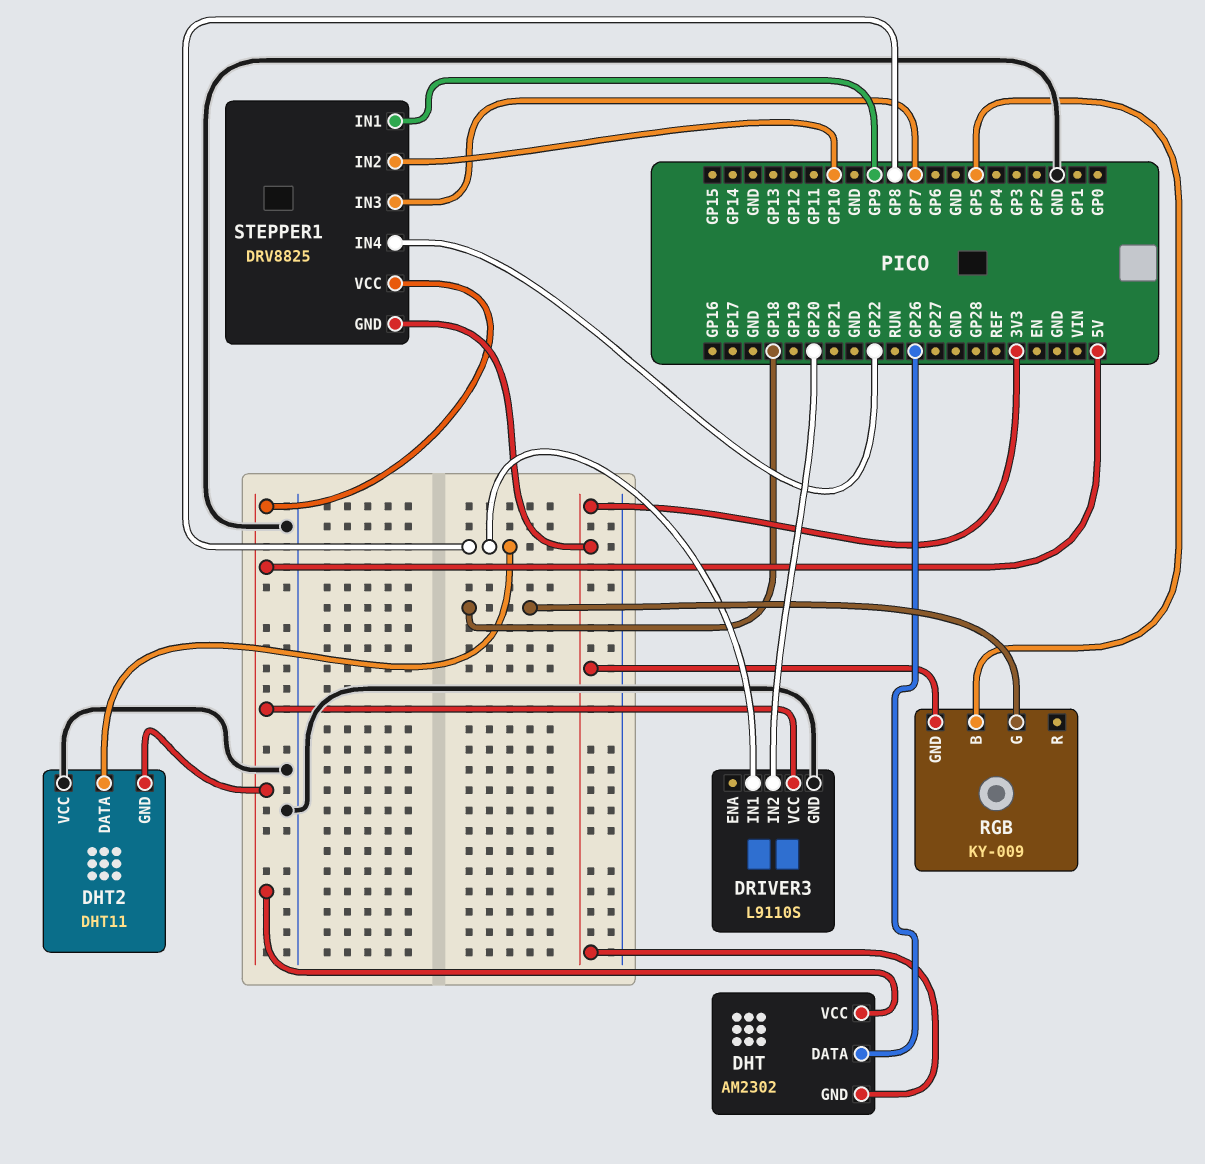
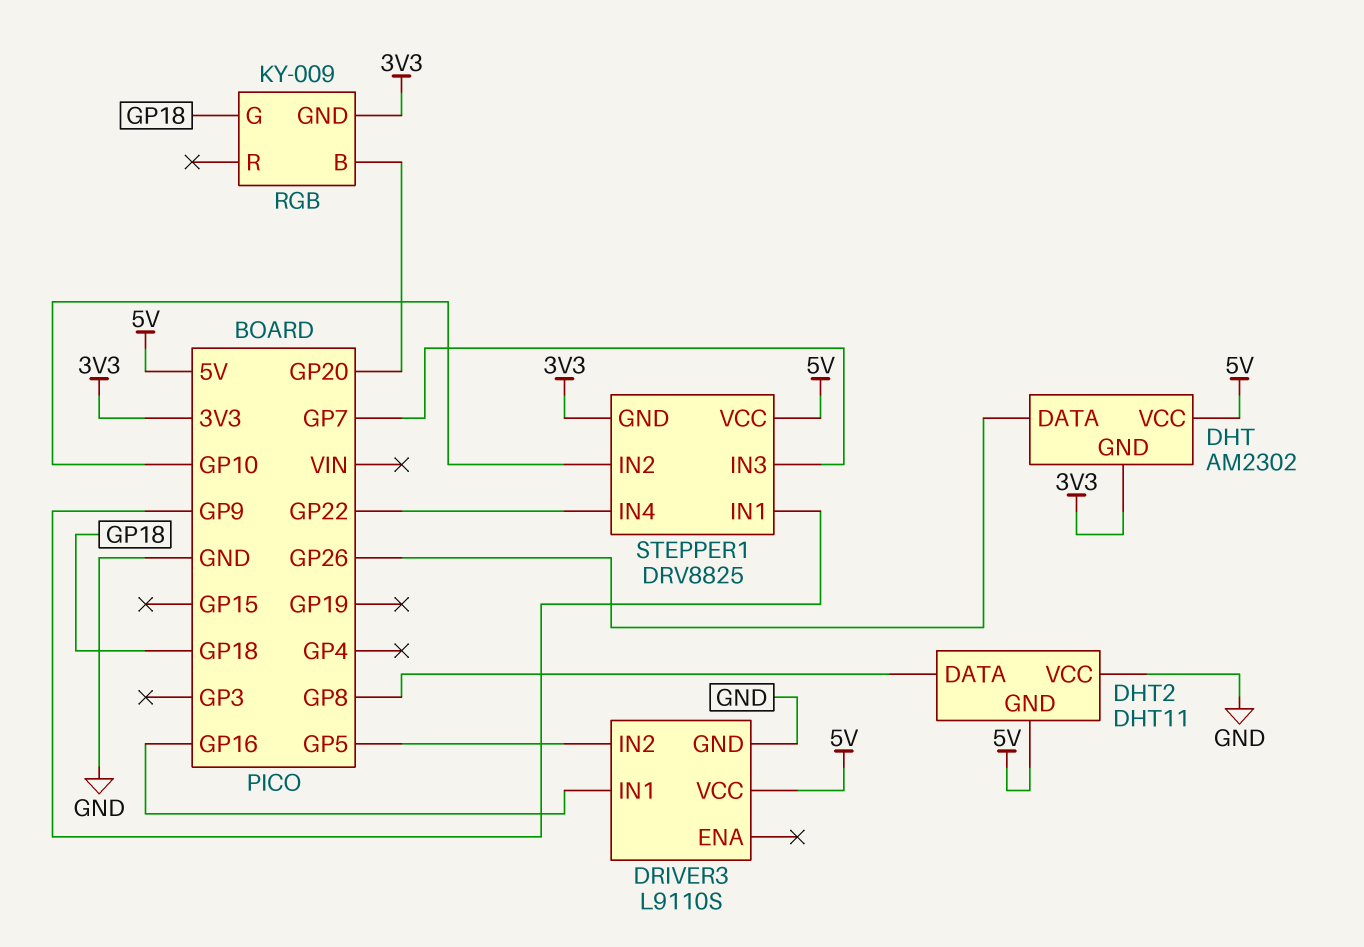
DRIVER3 pin IN1: GP8 -> GP16
DRIVER3 pin IN2: GP20 -> GP5
RGB pin B: GP5 -> GP20

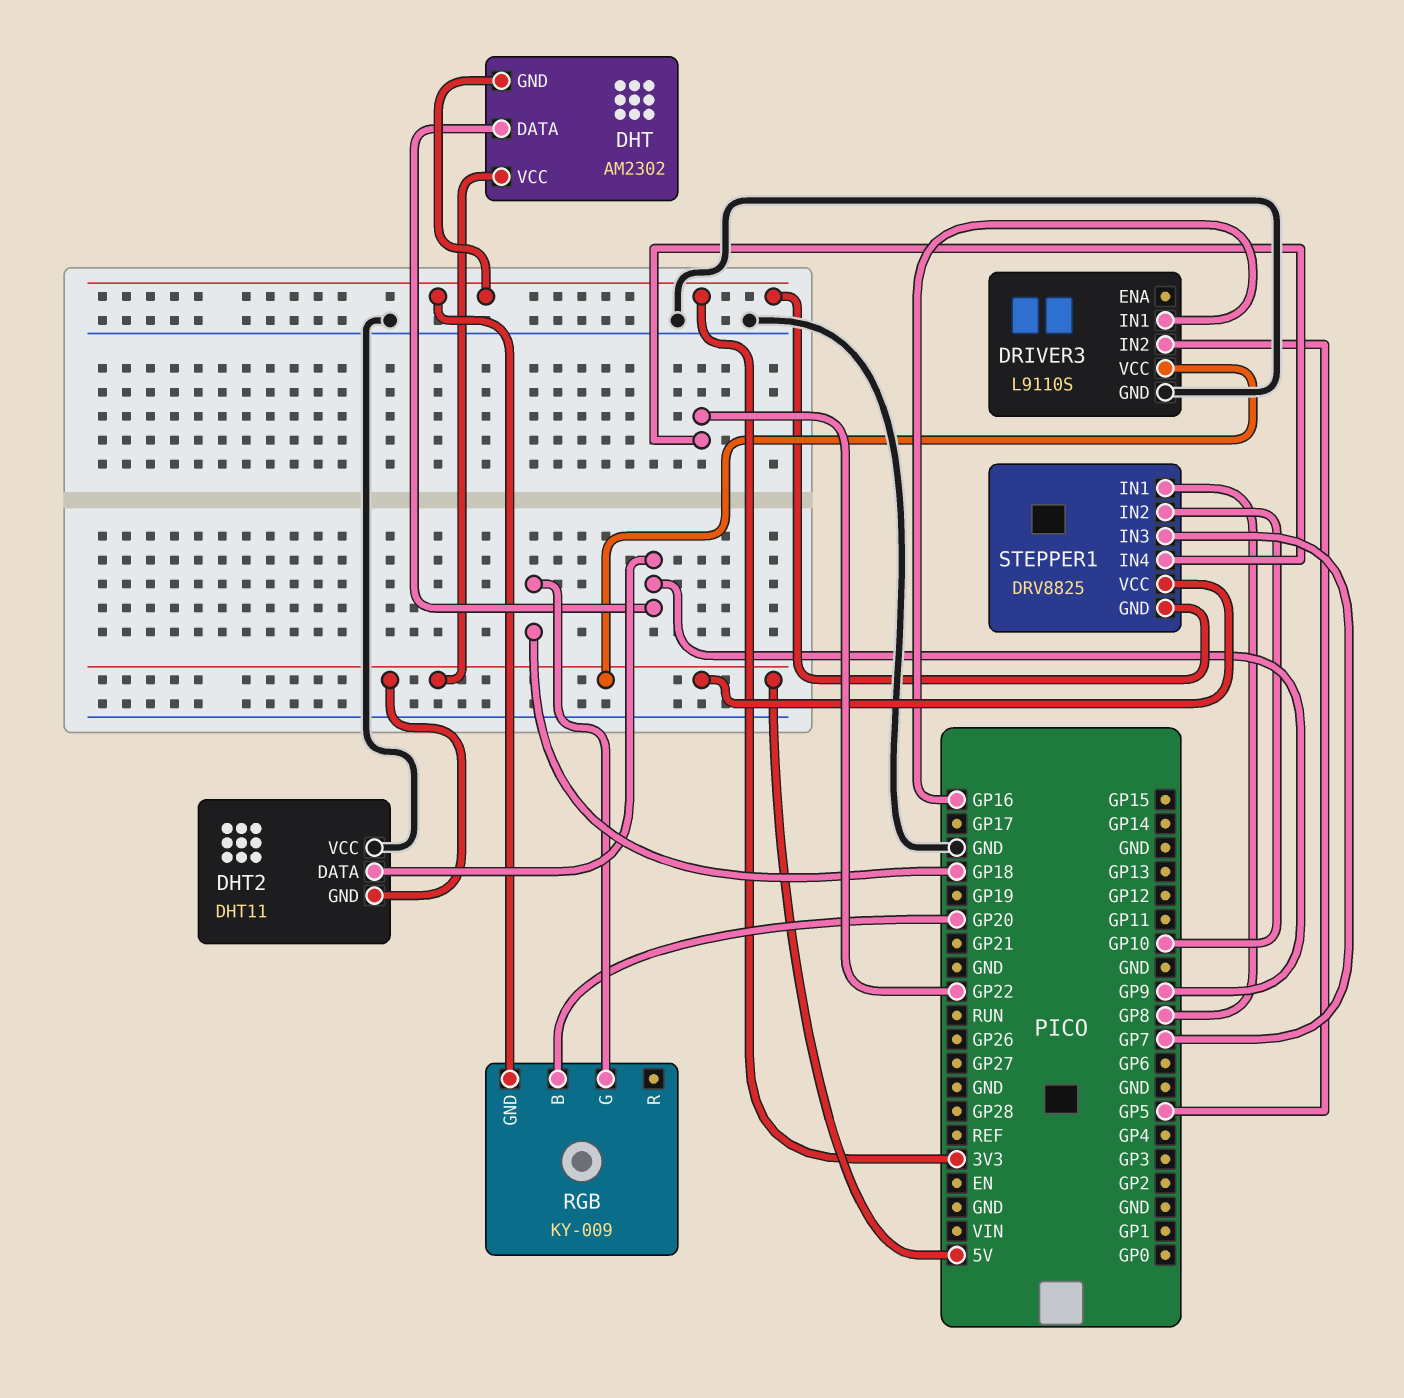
DHT pin DATA: GP26 -> GP9
DHT2 pin DATA: GP8 -> GP9
STEPPER1 pin IN1: GP9 -> GP8

